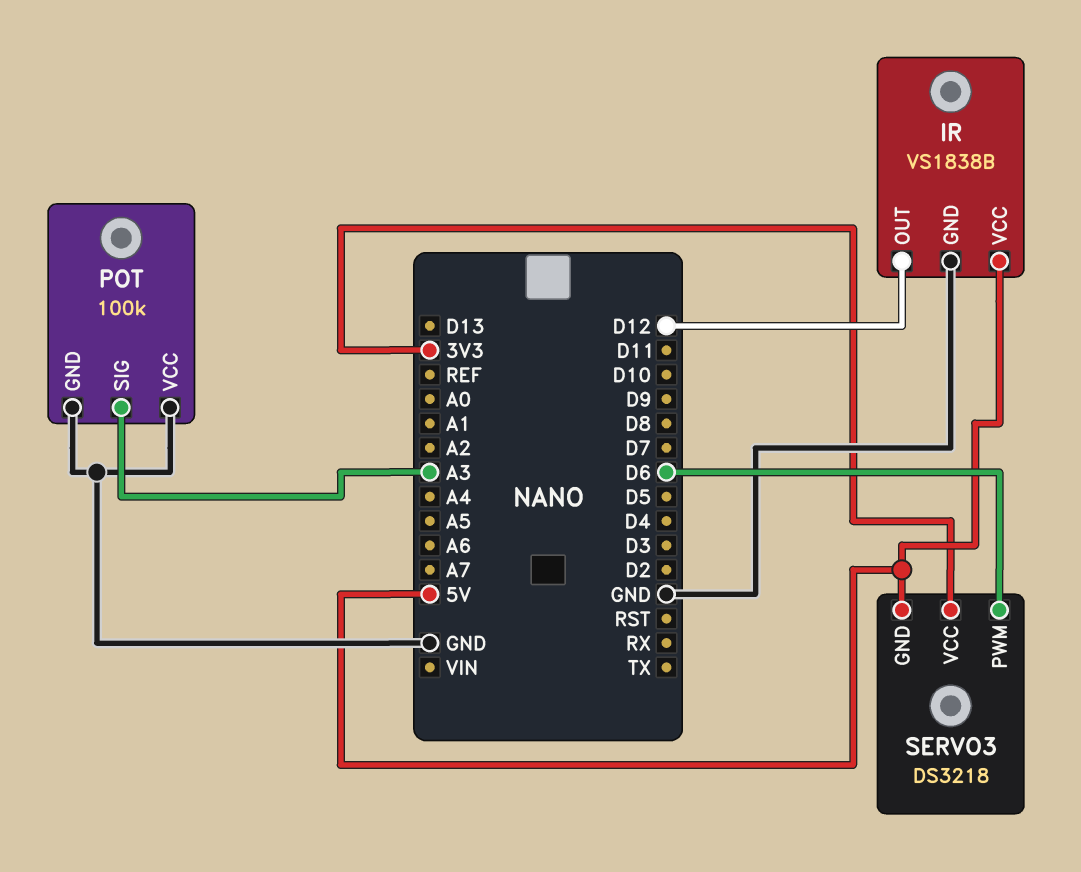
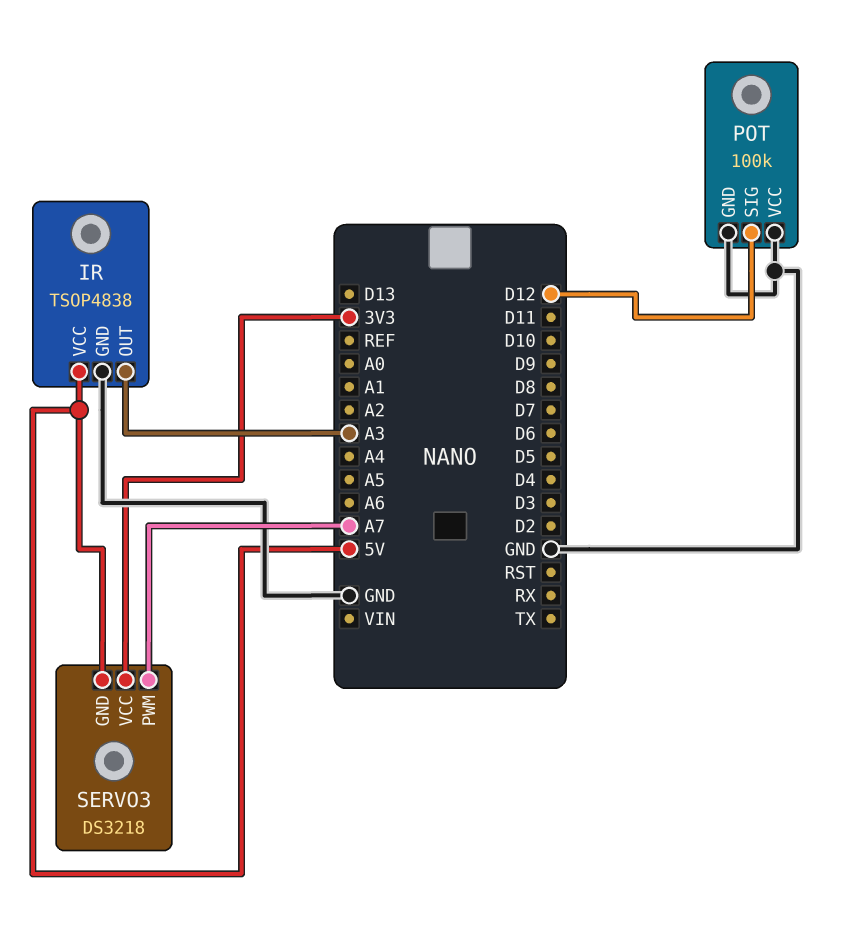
IR: VS1838B -> TSOP4838
IR pin OUT: D12 -> A3
POT pin SIG: A3 -> D12
SERVO3 pin PWM: D6 -> A7

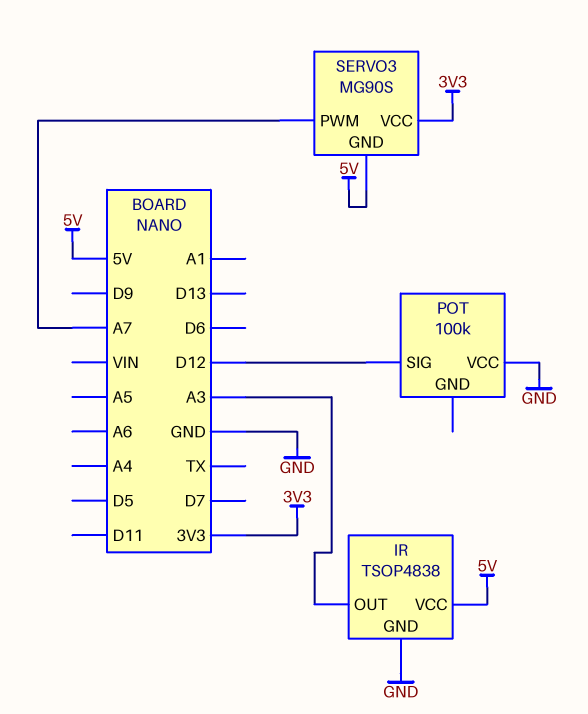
POT pin GND: GND -> none
SERVO3: DS3218 -> MG90S

